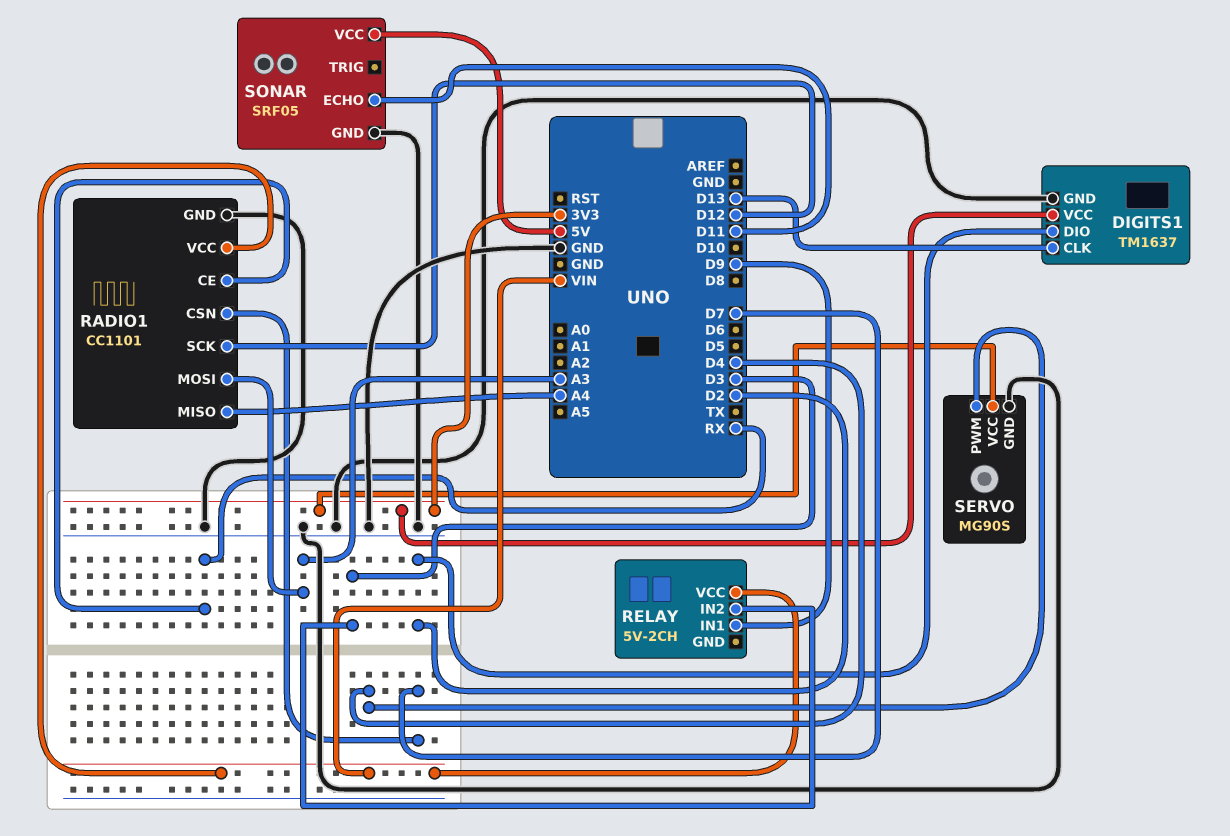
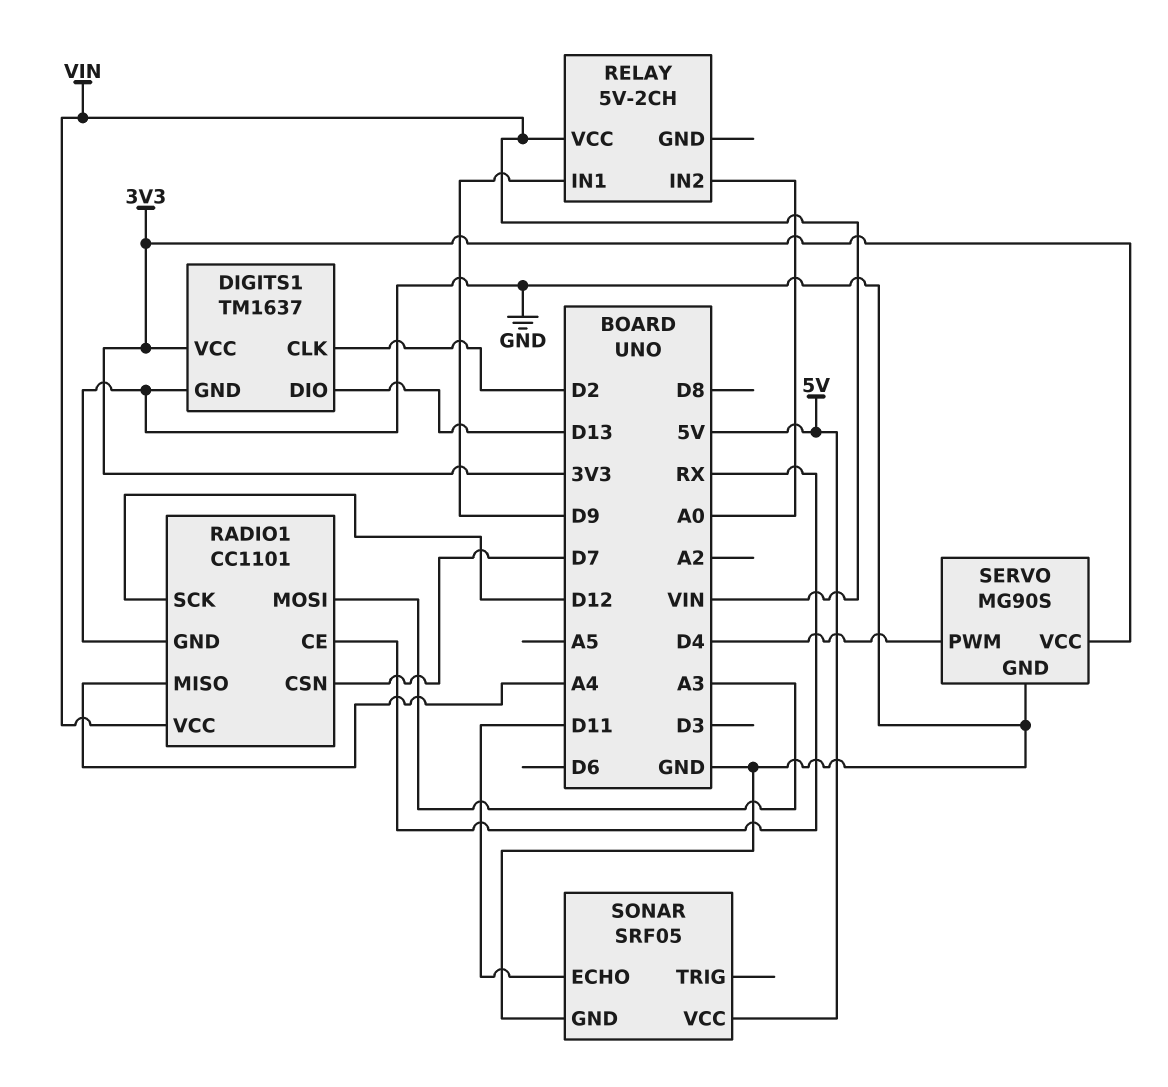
DIGITS1 pin CLK: D13 -> D2
DIGITS1 pin DIO: D2 -> D13
RELAY pin IN2: D3 -> A0

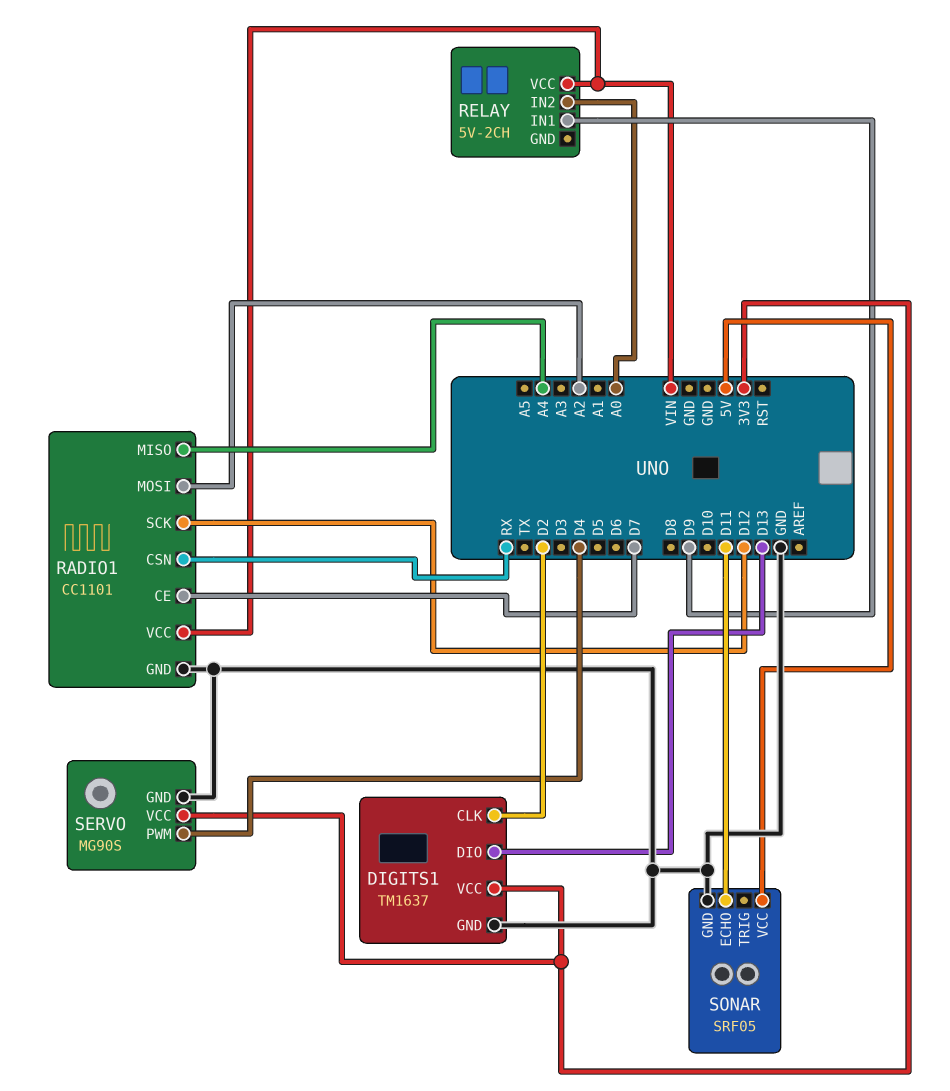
RADIO1 pin CE: RX -> D7
RADIO1 pin CSN: D7 -> RX
RADIO1 pin MOSI: A3 -> A2

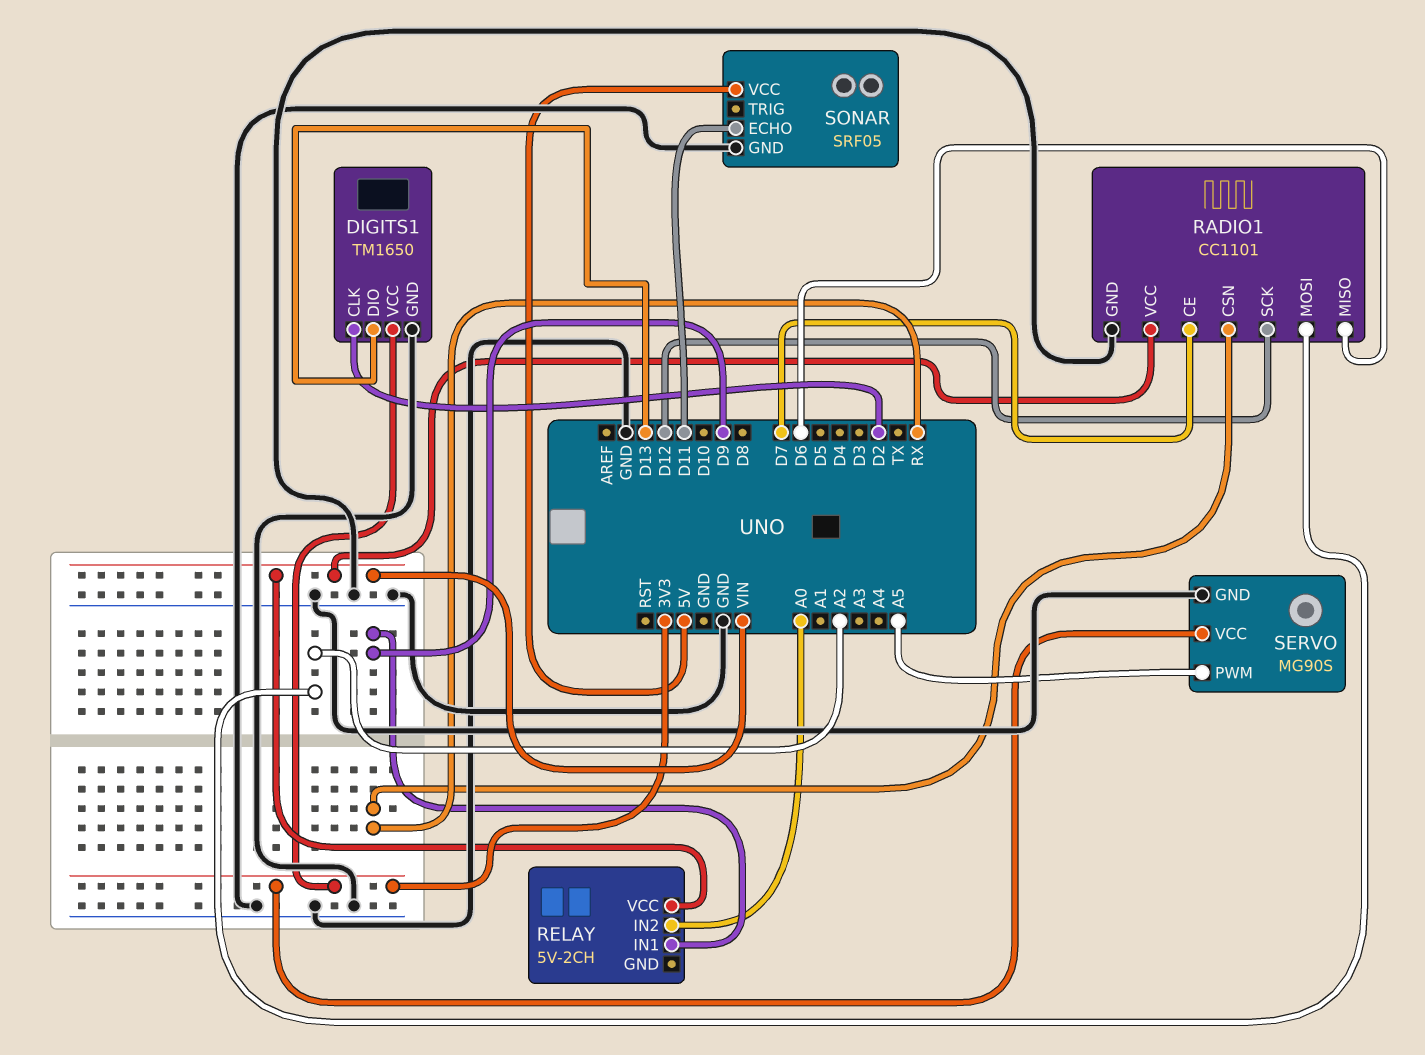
DIGITS1: TM1637 -> TM1650
RADIO1 pin MISO: A4 -> D6
SERVO pin PWM: D4 -> A5

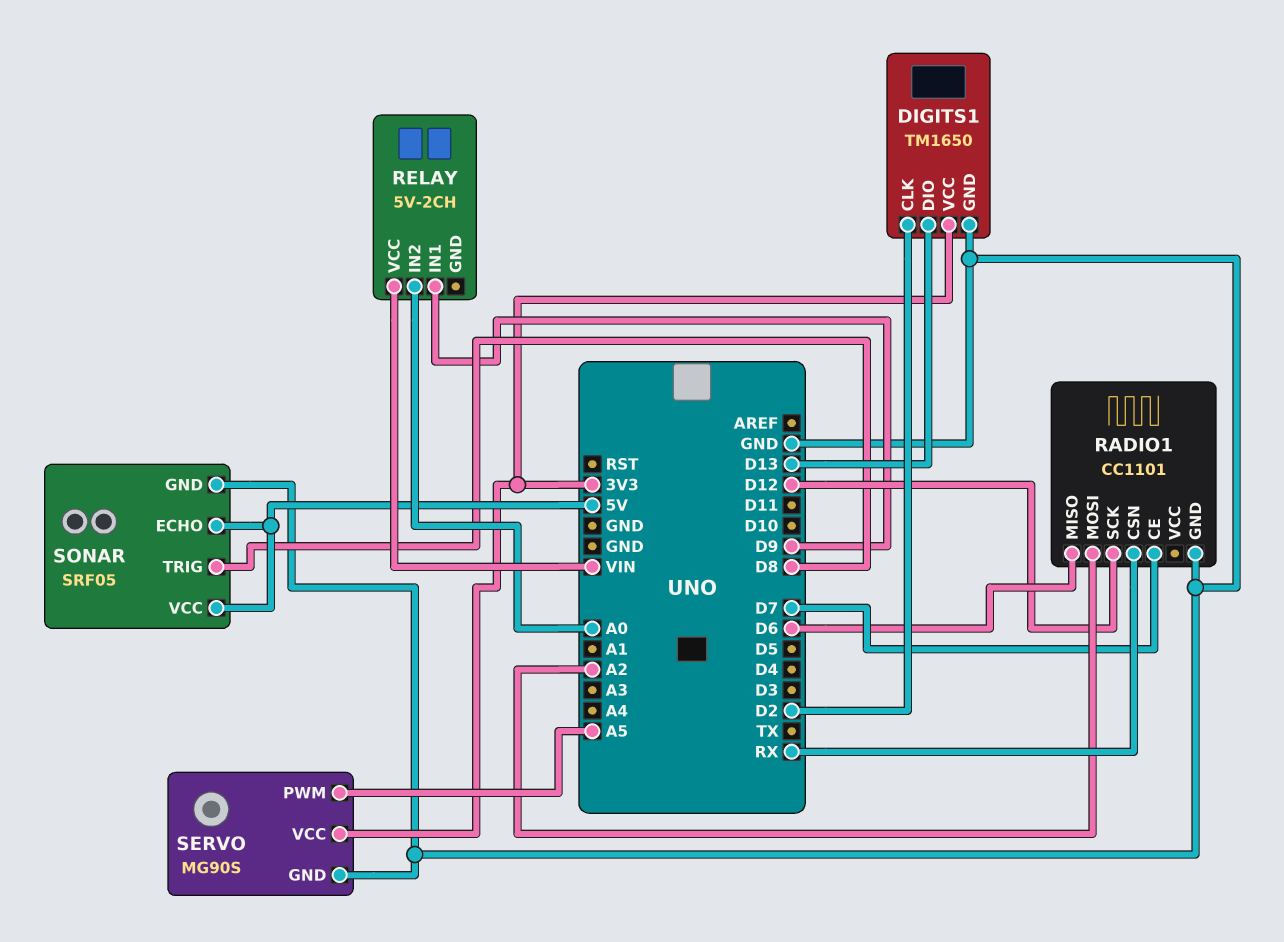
RADIO1 pin VCC: VIN -> none
SONAR pin ECHO: D11 -> 5V
SONAR pin TRIG: none -> D8

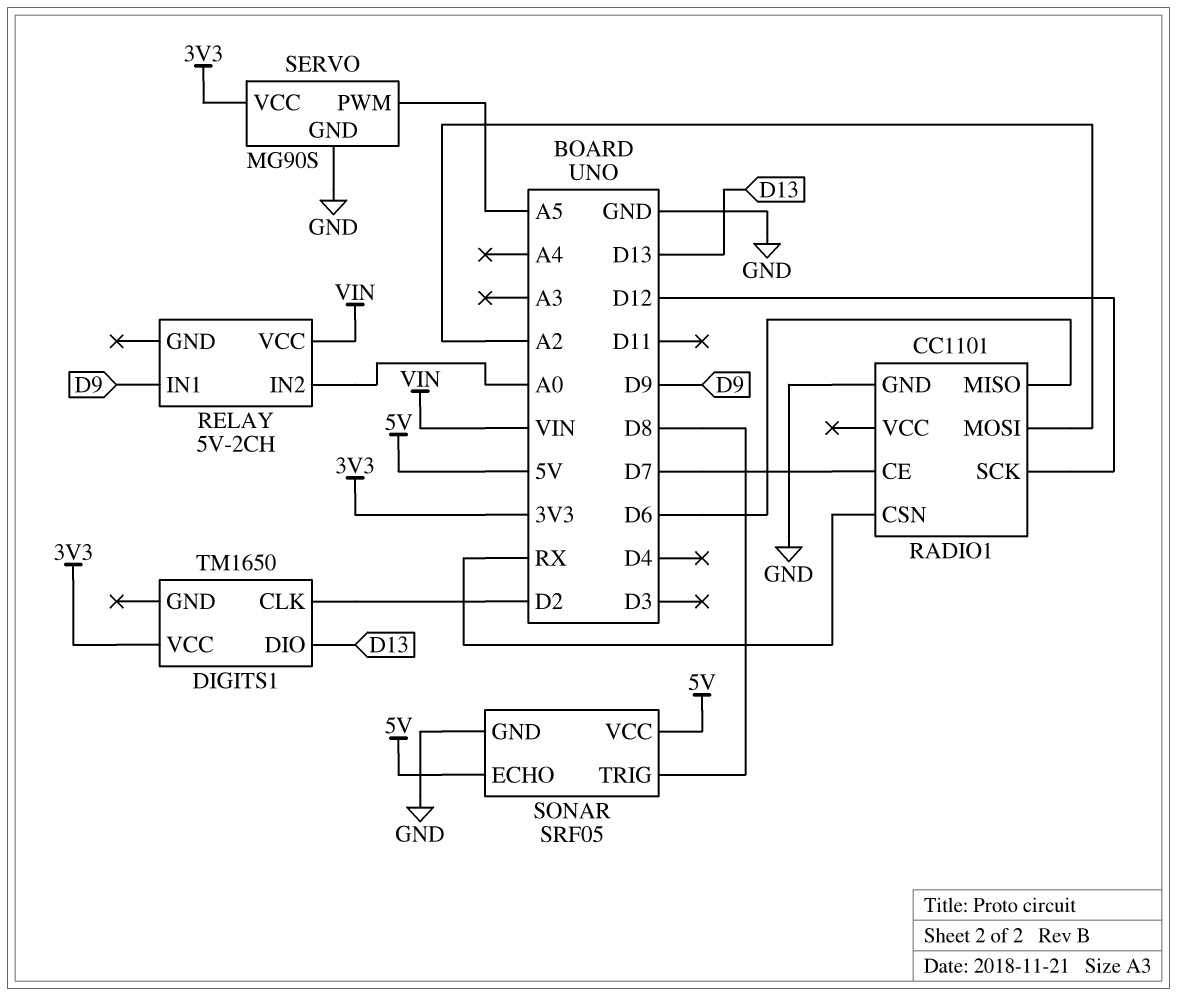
DIGITS1 pin GND: GND -> none

